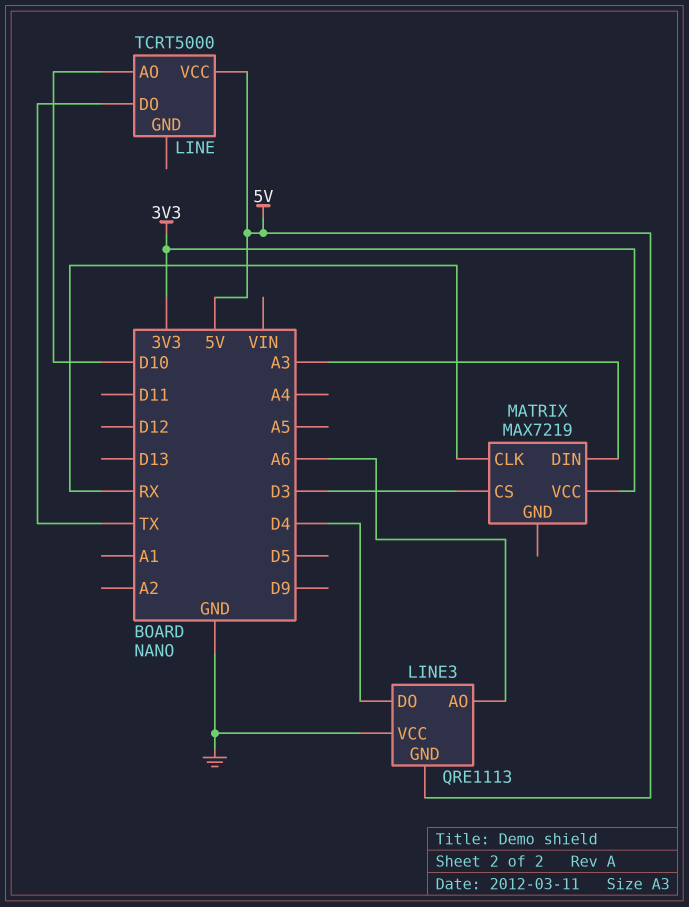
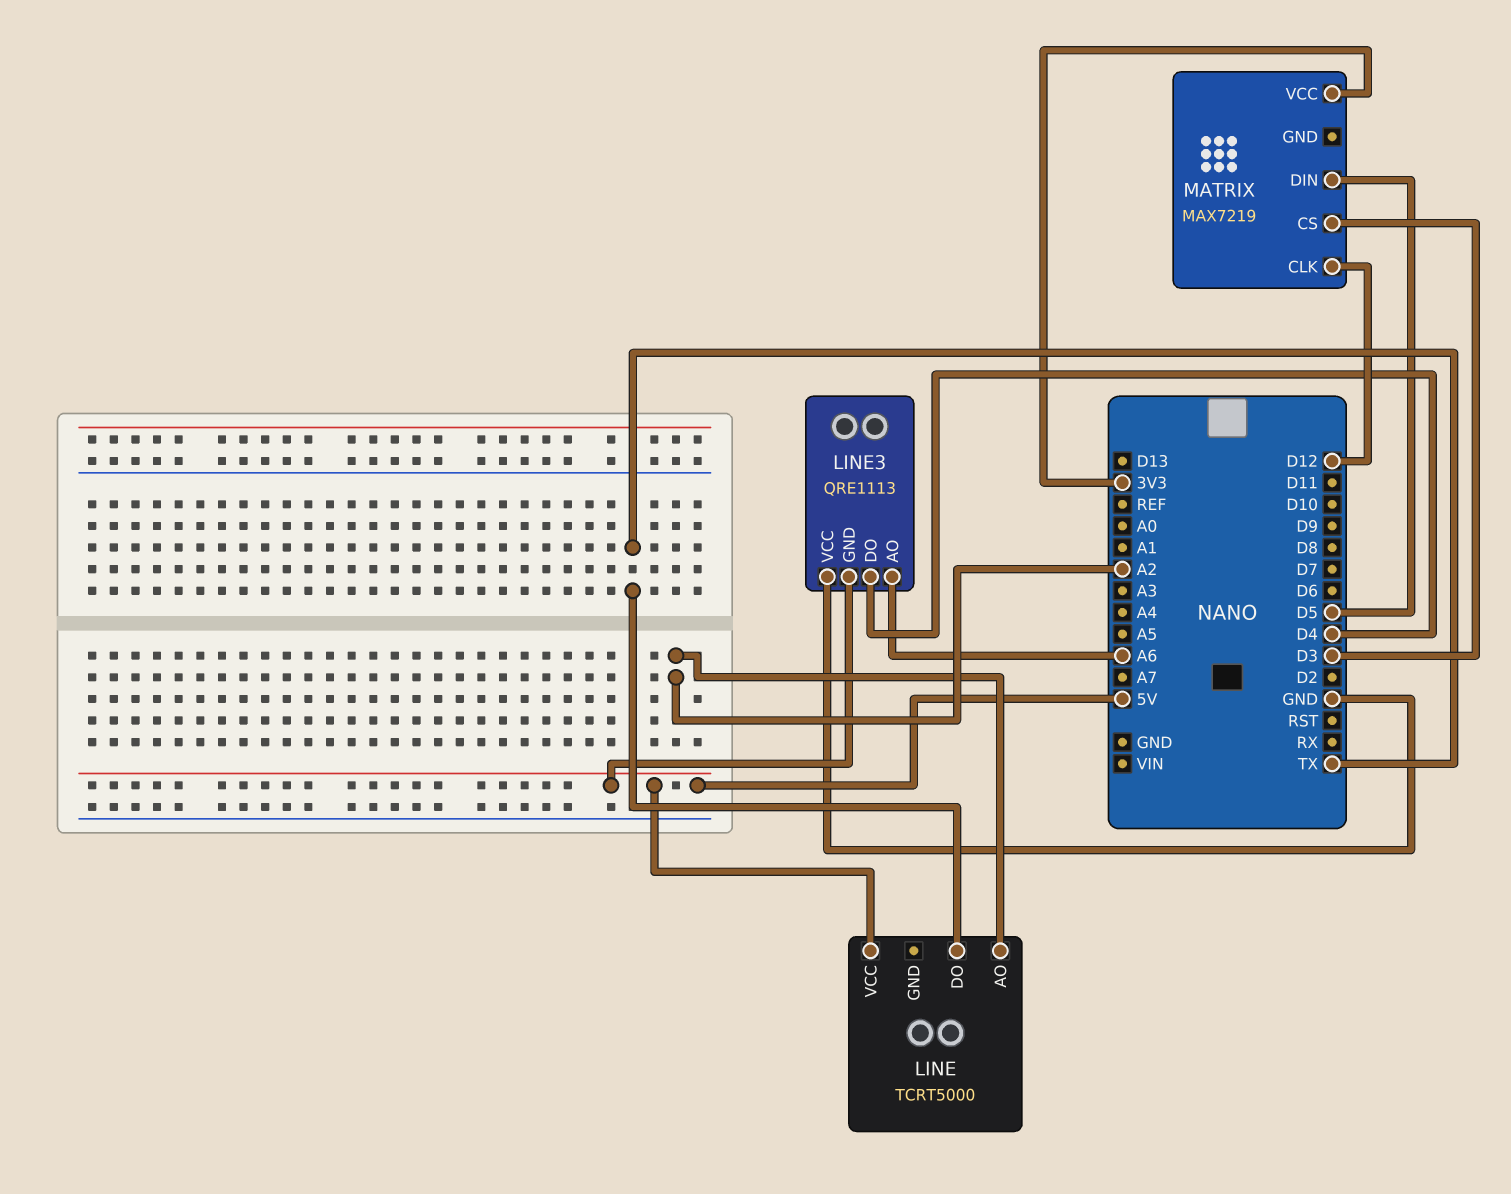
LINE pin AO: D10 -> A2
MATRIX pin CLK: RX -> D12
MATRIX pin DIN: A3 -> D5

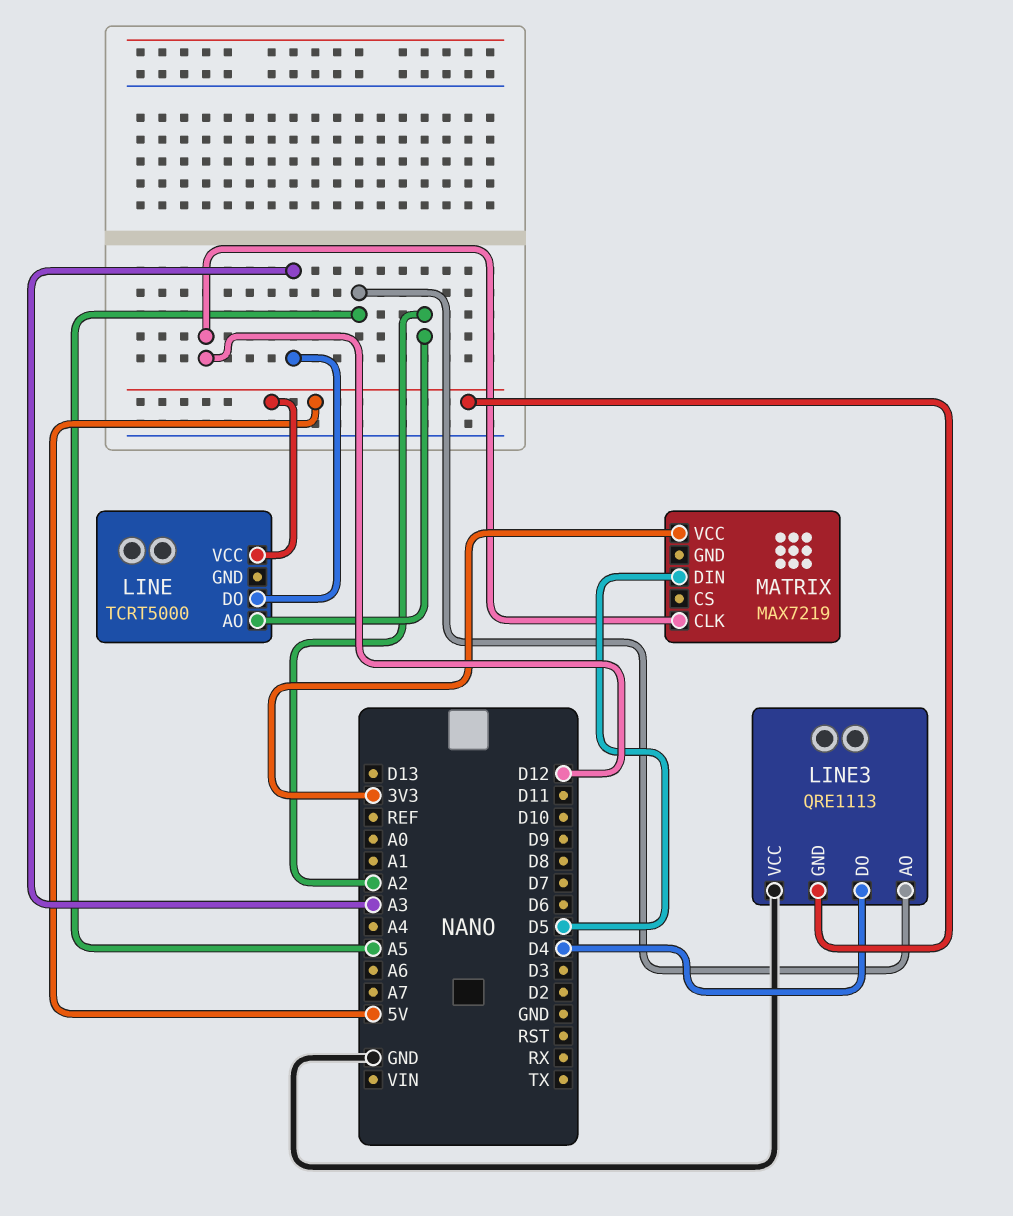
LINE pin DO: TX -> A3
LINE3 pin AO: A6 -> A5
MATRIX pin CS: D3 -> none

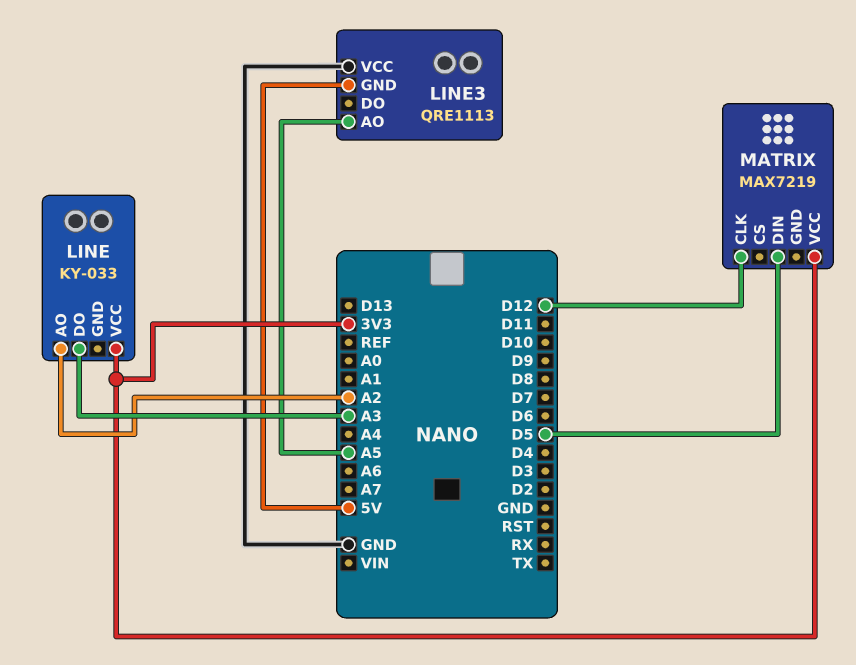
LINE: TCRT5000 -> KY-033
LINE pin VCC: 5V -> 3V3
LINE3 pin DO: D4 -> none

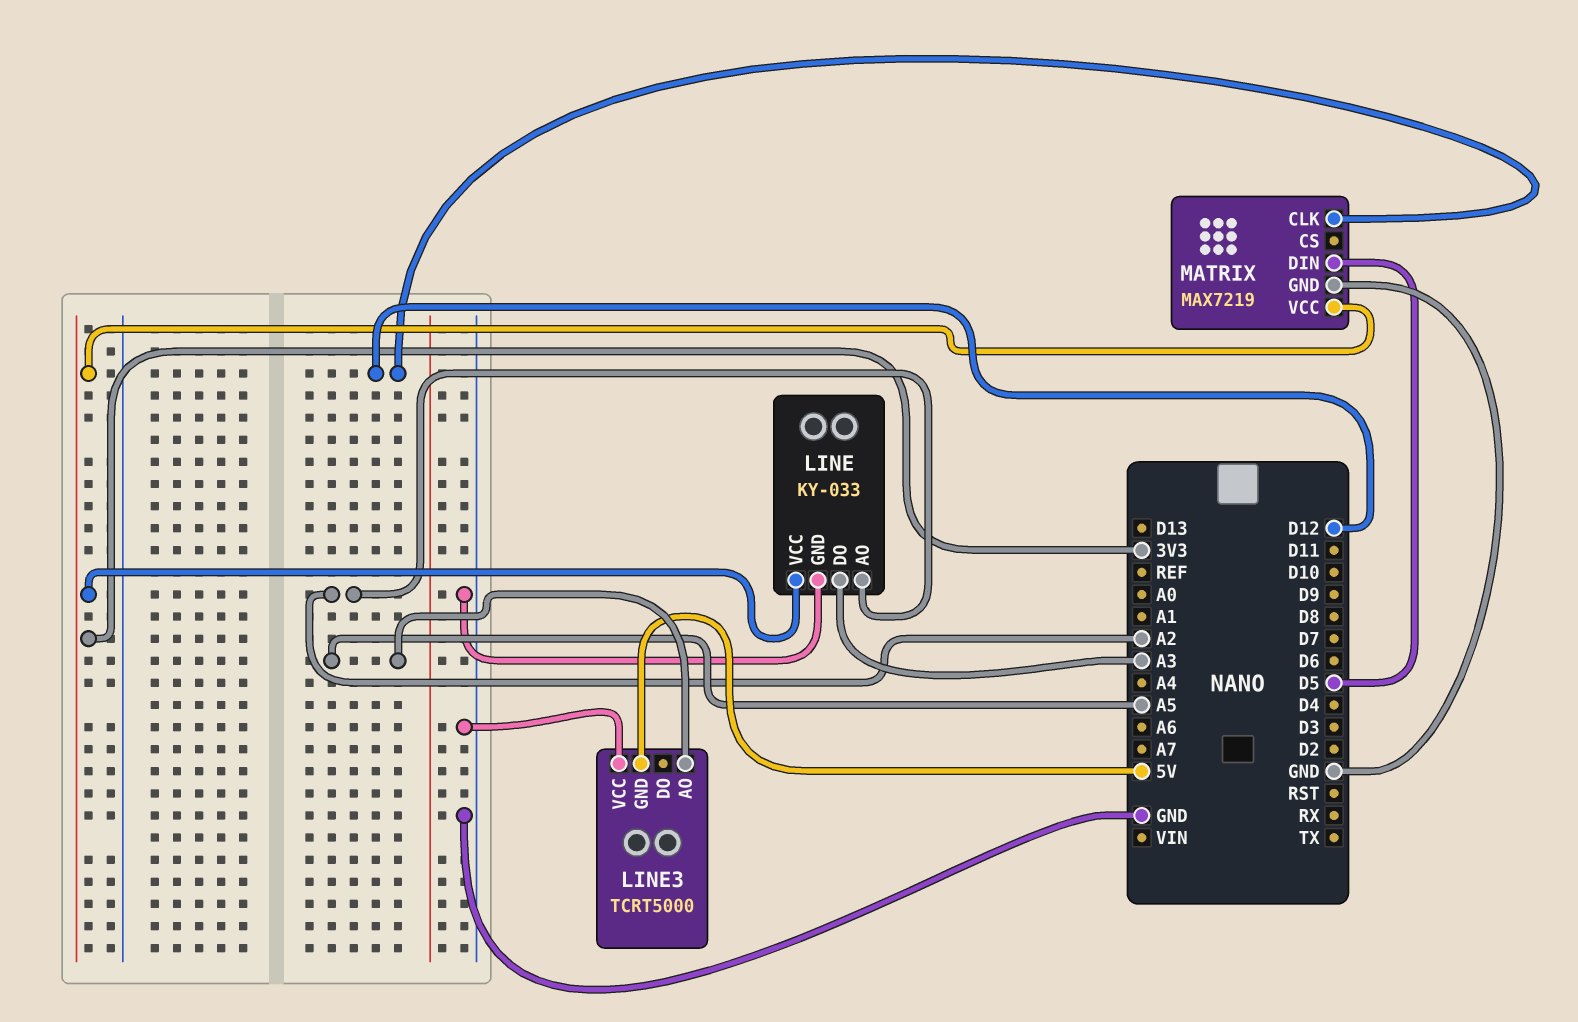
LINE pin GND: none -> GND
LINE3: QRE1113 -> TCRT5000
MATRIX pin GND: none -> GND

